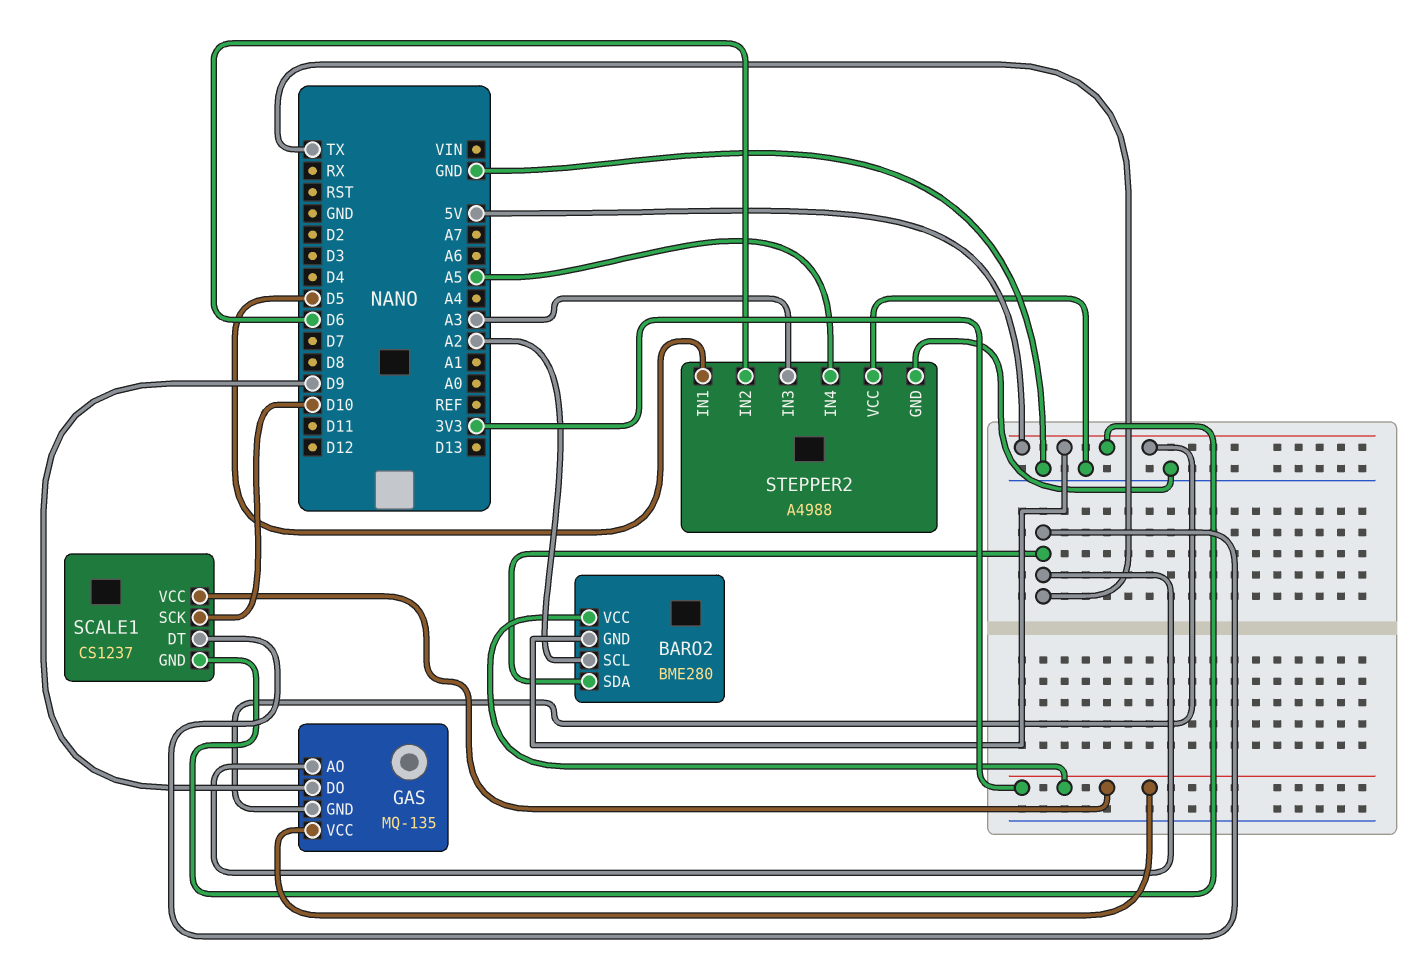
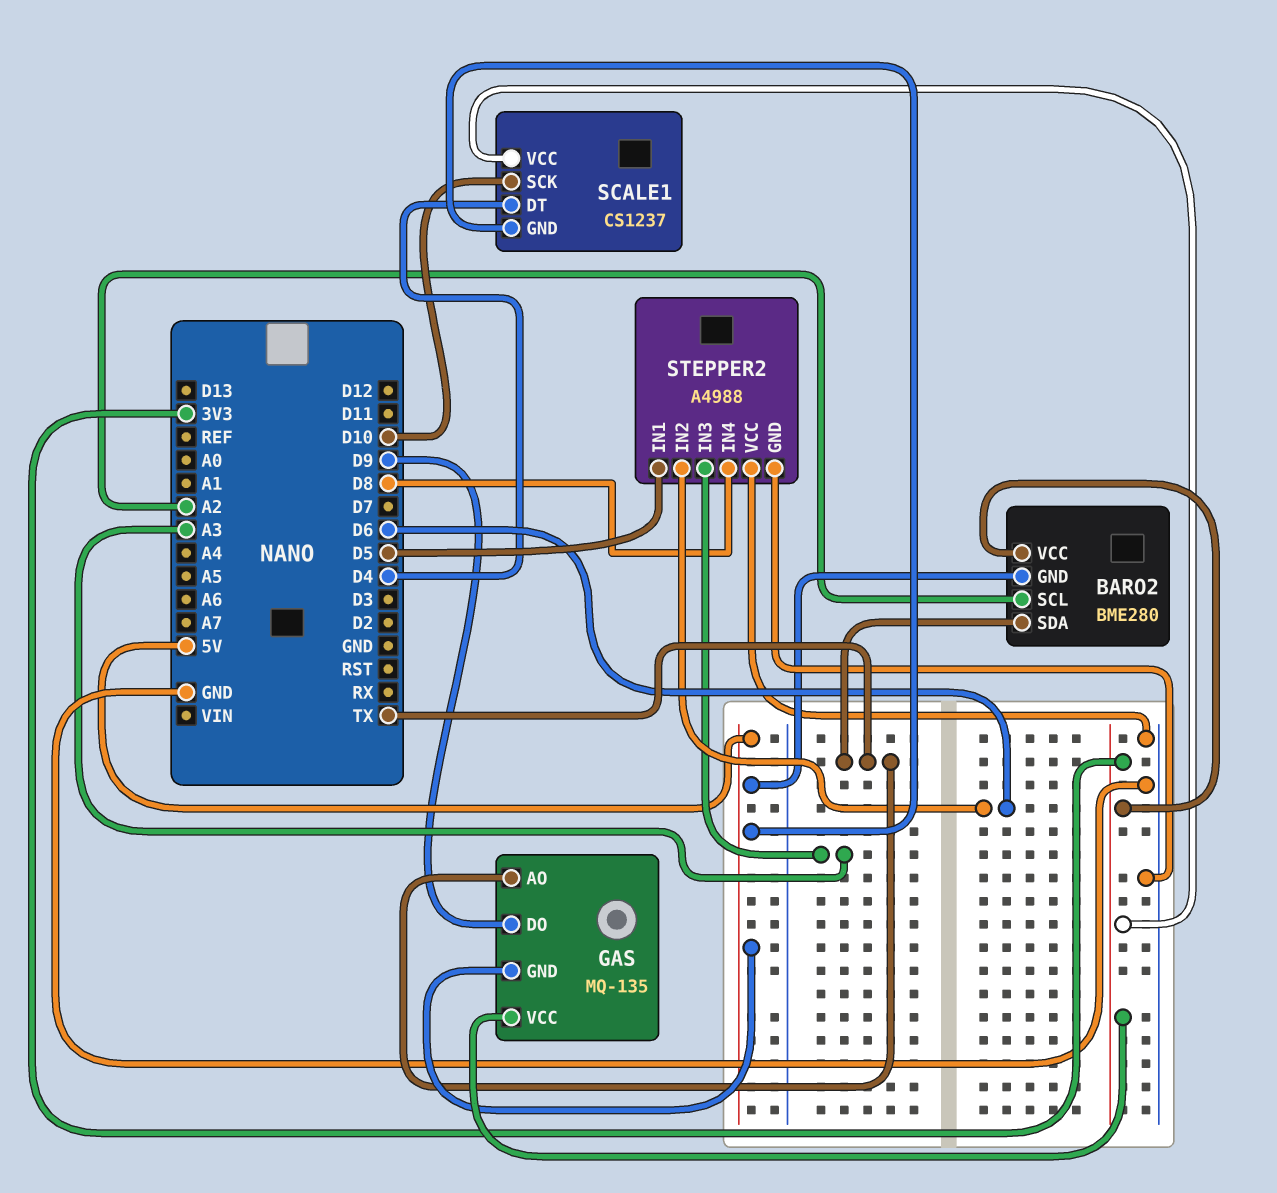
SCALE1 pin DT: TX -> D4
STEPPER2 pin IN4: A5 -> D8

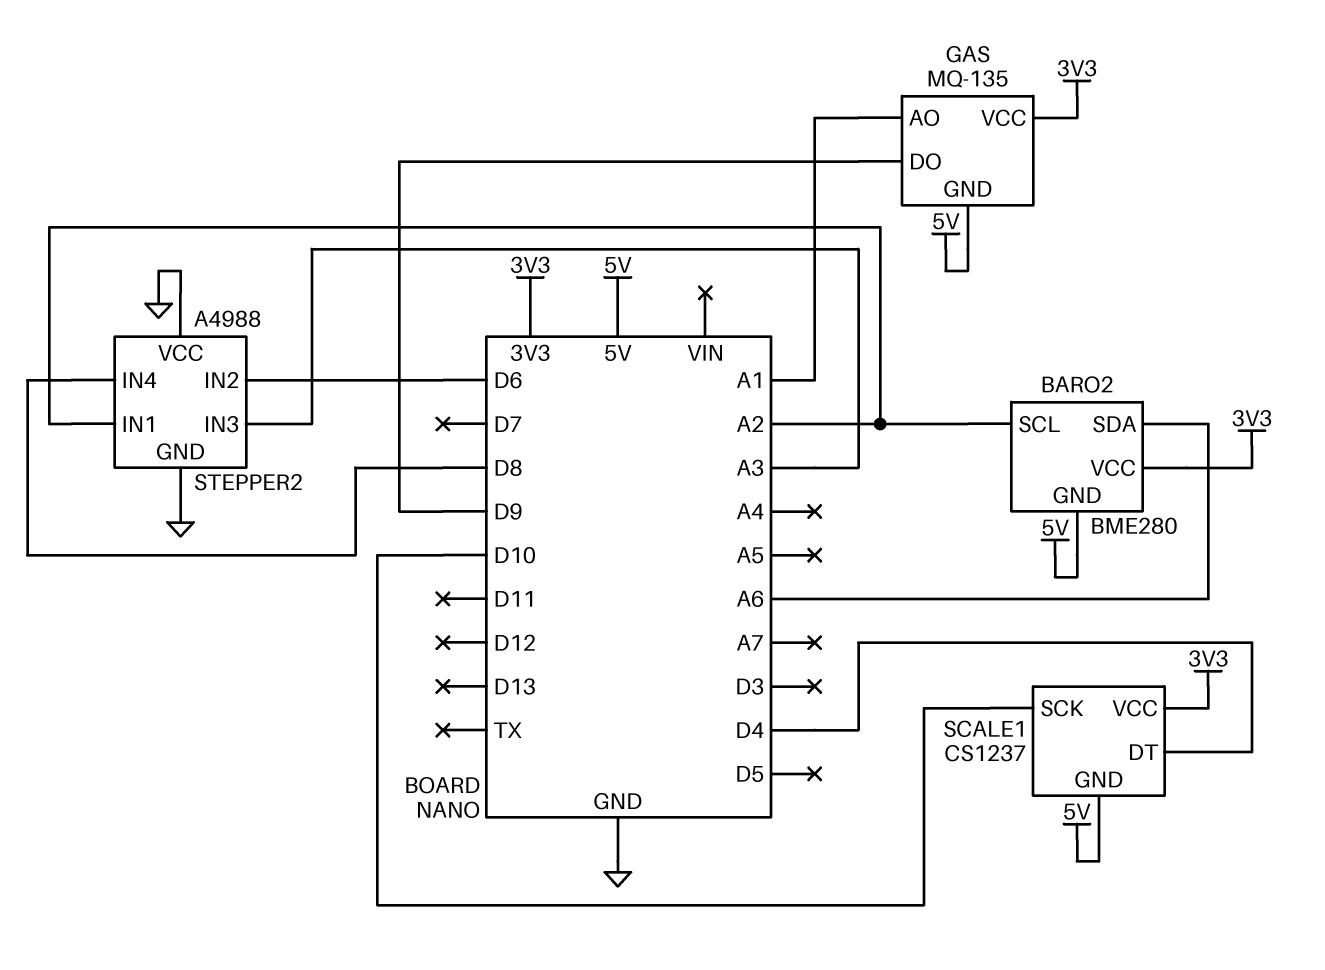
BARO2 pin SDA: TX -> A6
GAS pin AO: TX -> A1
STEPPER2 pin IN1: D5 -> A2

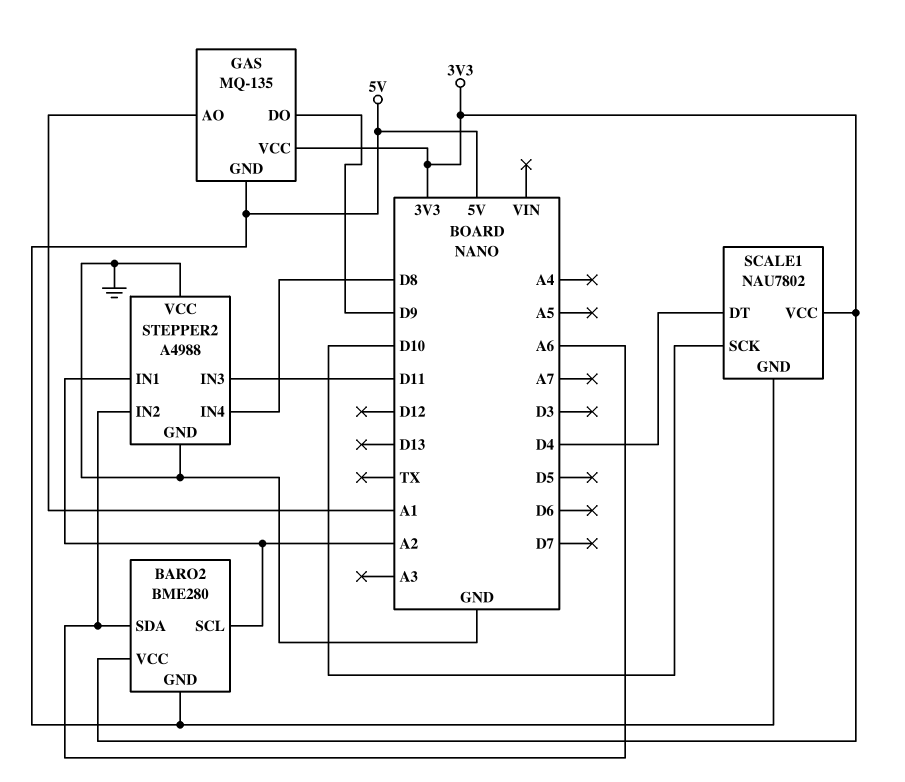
SCALE1: CS1237 -> NAU7802
STEPPER2 pin IN2: D6 -> A6
STEPPER2 pin IN3: A3 -> D11

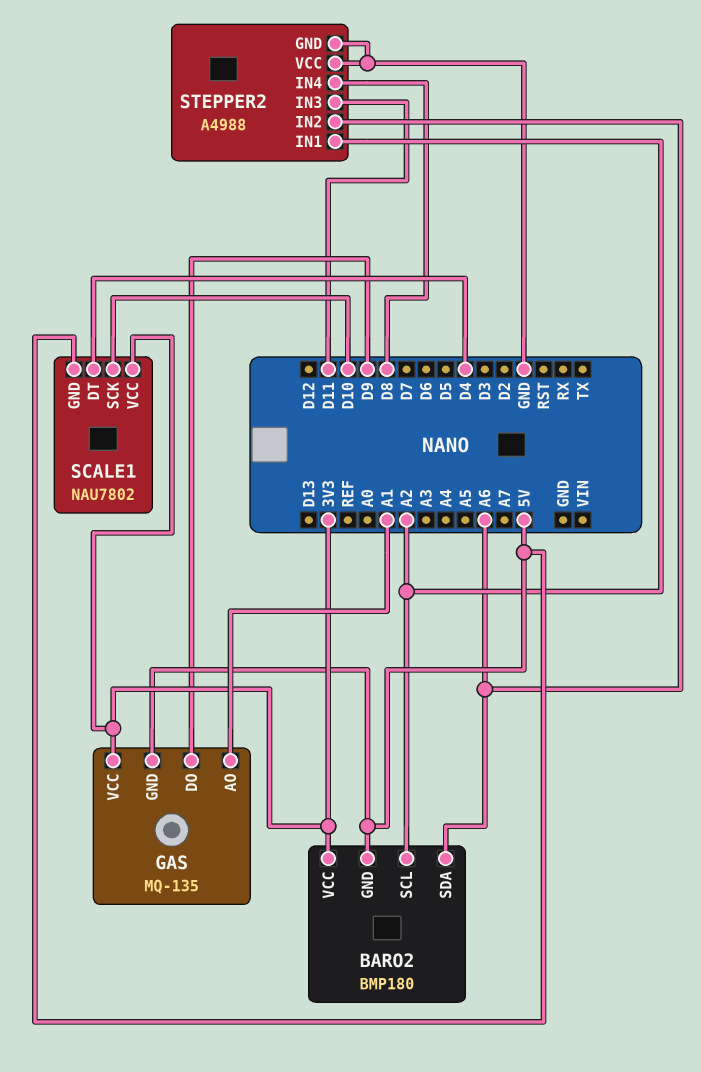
BARO2: BME280 -> BMP180

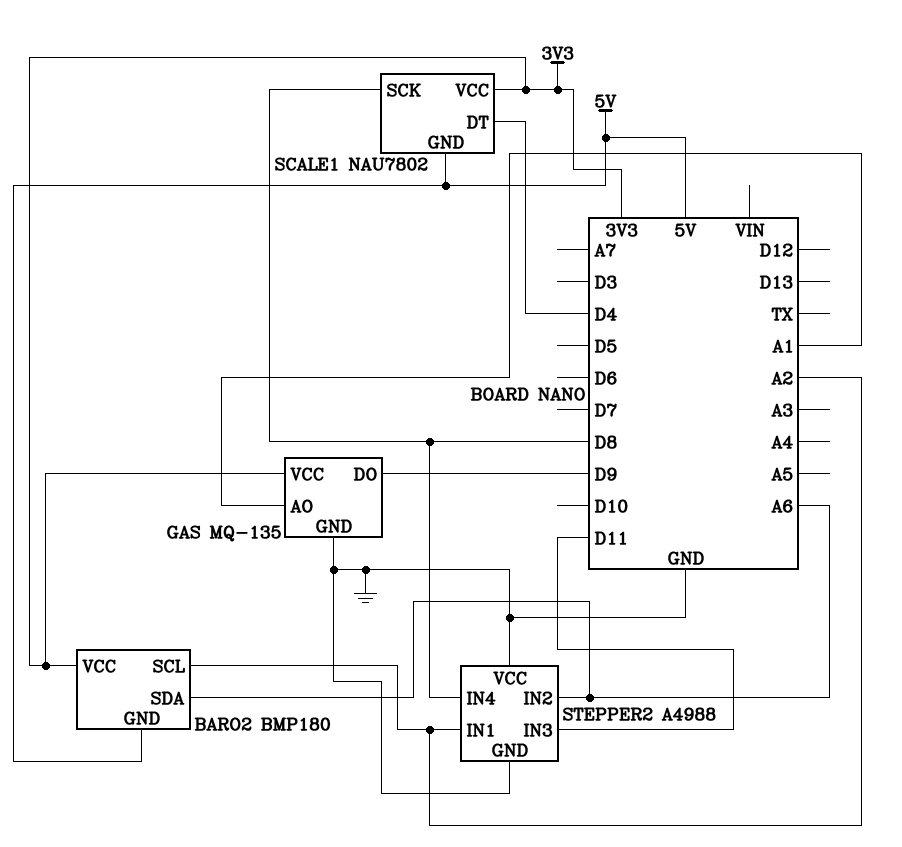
GAS pin GND: 5V -> GND
SCALE1 pin SCK: D10 -> D8

